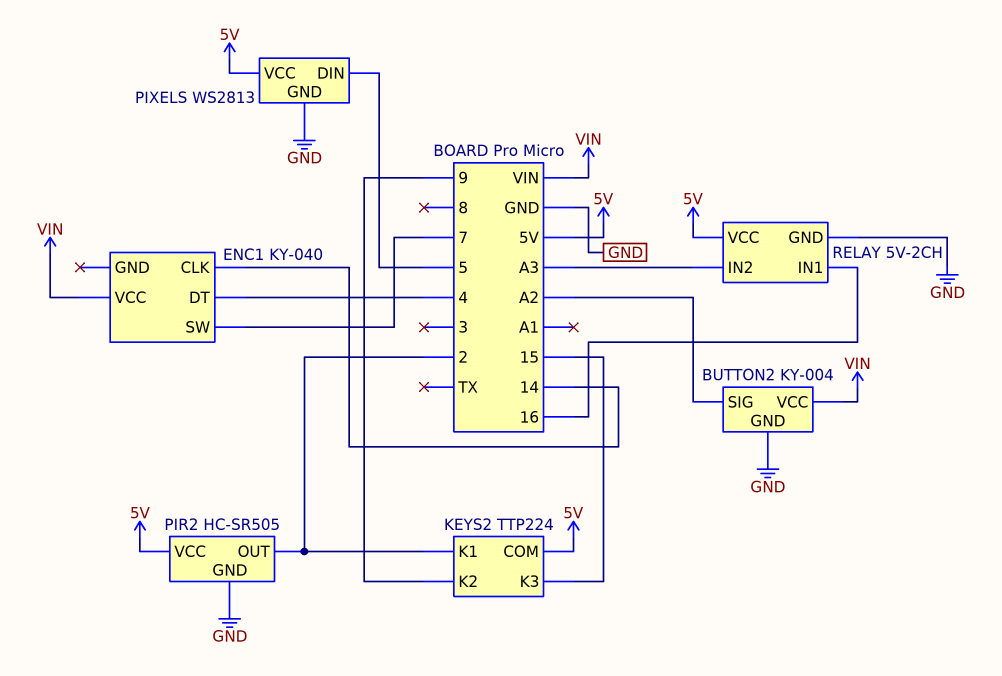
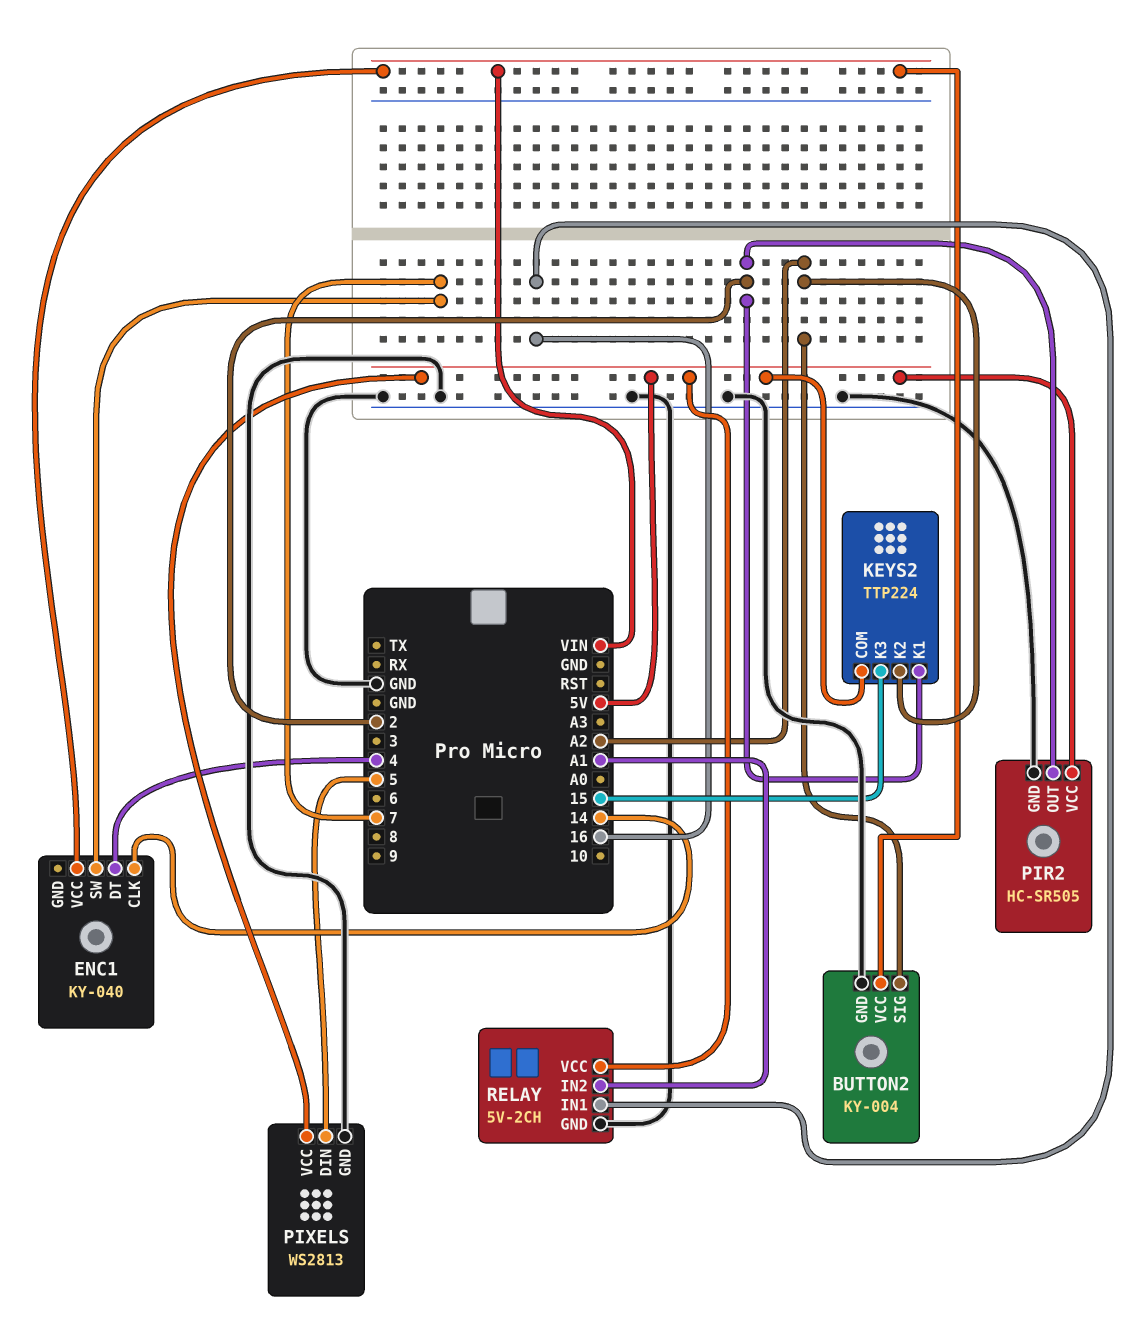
KEYS2 pin K2: 9 -> A2
RELAY pin IN2: A3 -> A1

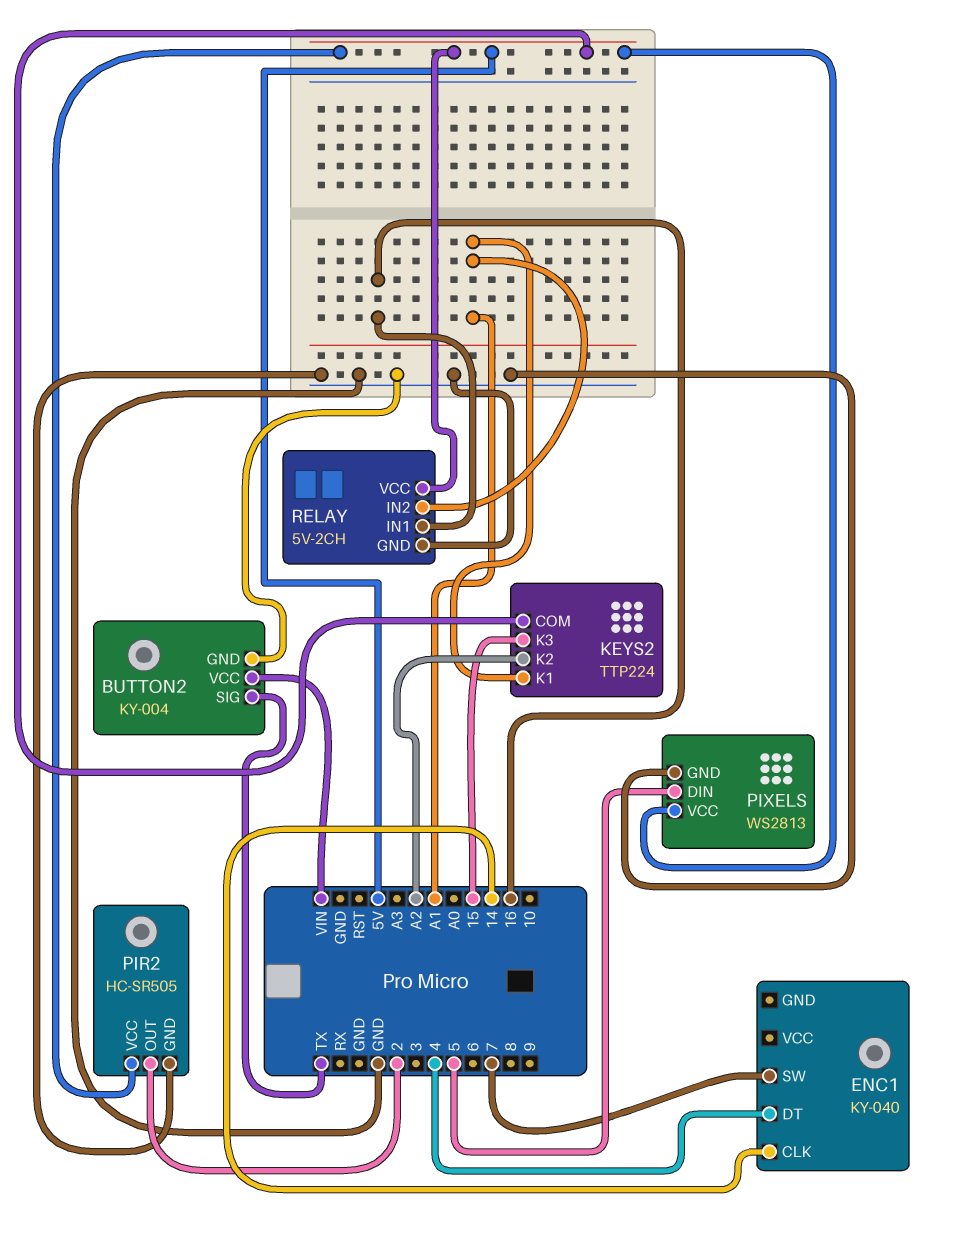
BUTTON2 pin SIG: A2 -> TX
ENC1 pin VCC: VIN -> none
KEYS2 pin K1: 2 -> A1

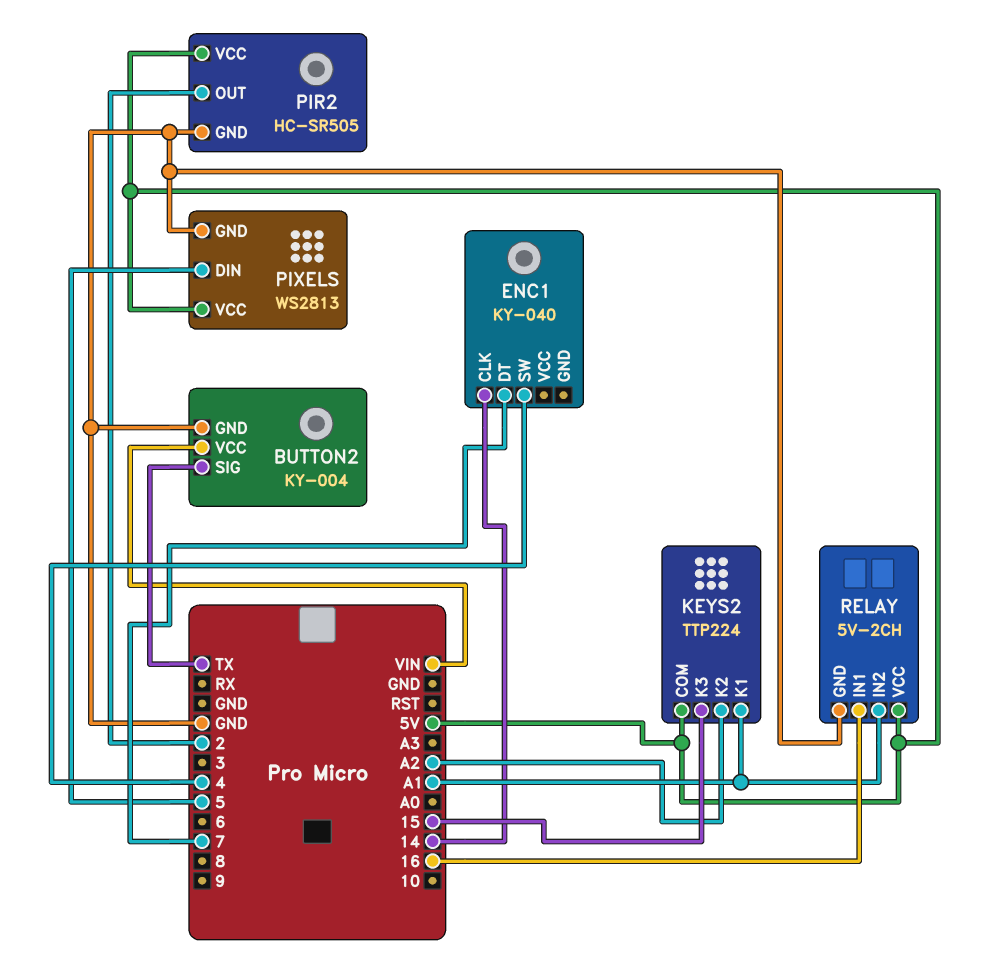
ENC1 pin DT: 4 -> 7
ENC1 pin SW: 7 -> 4

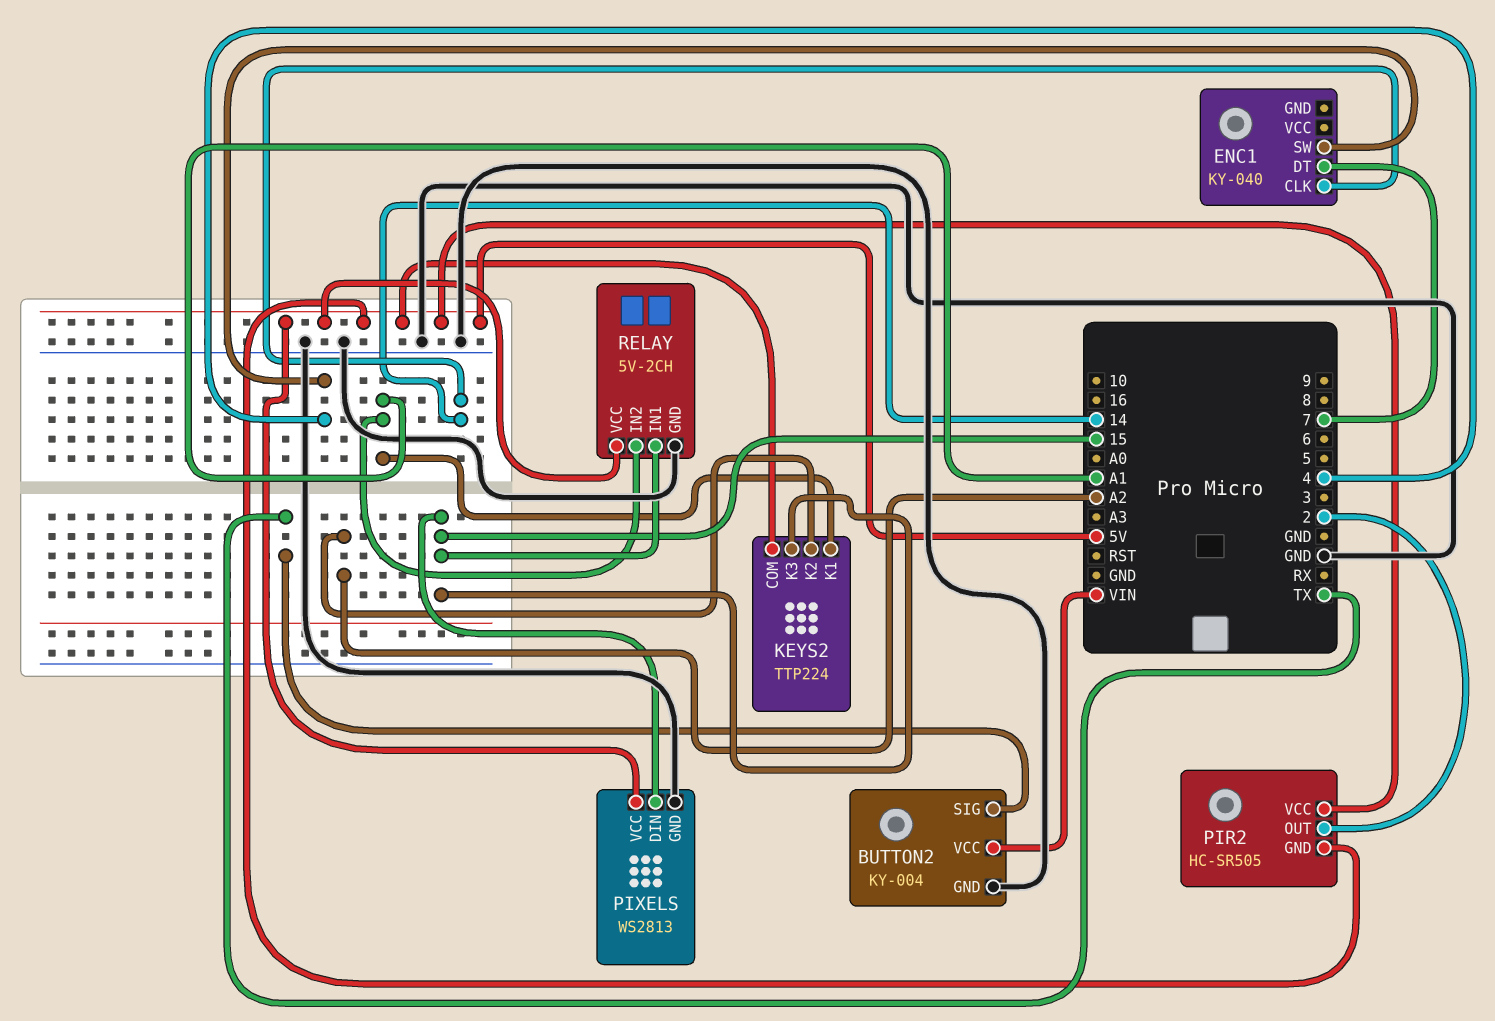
PIR2 pin GND: GND -> 5V
PIXELS pin DIN: 5 -> 15
RELAY pin IN1: 16 -> 15

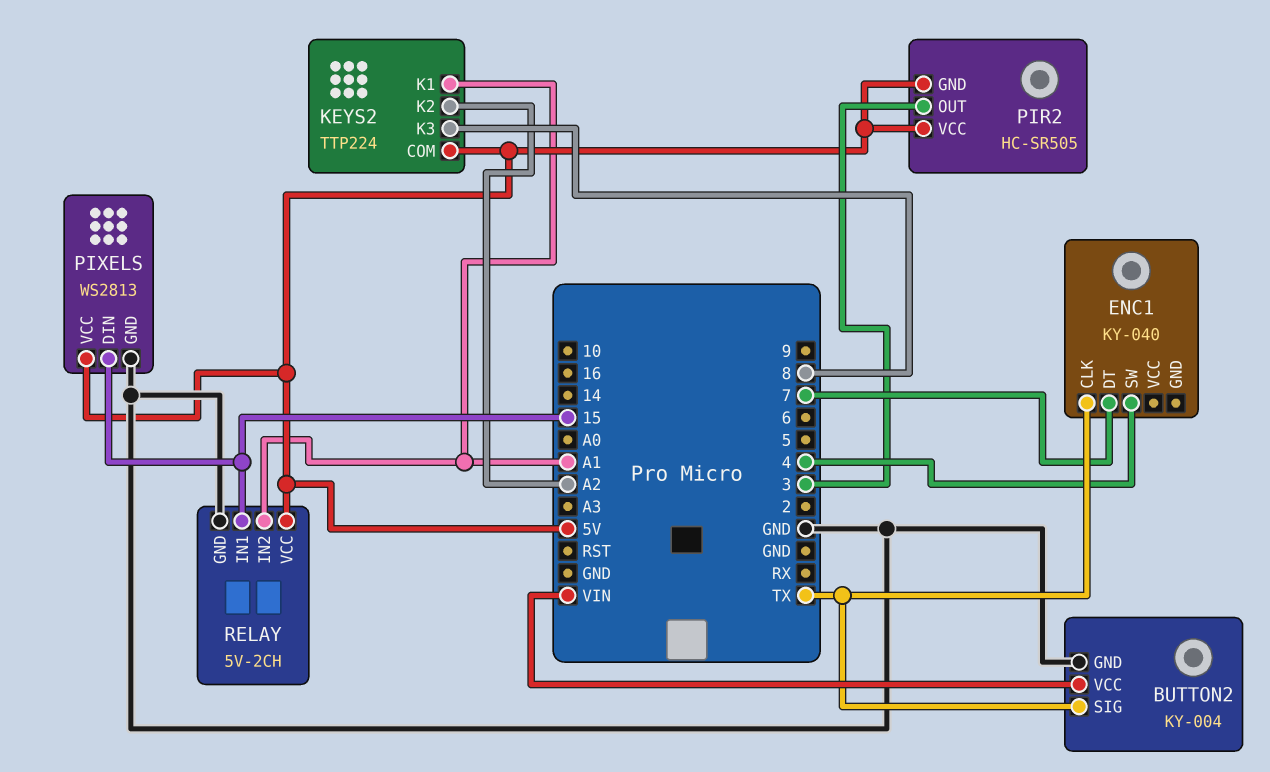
ENC1 pin CLK: 14 -> TX
KEYS2 pin K3: 15 -> 8
PIR2 pin OUT: 2 -> 3

